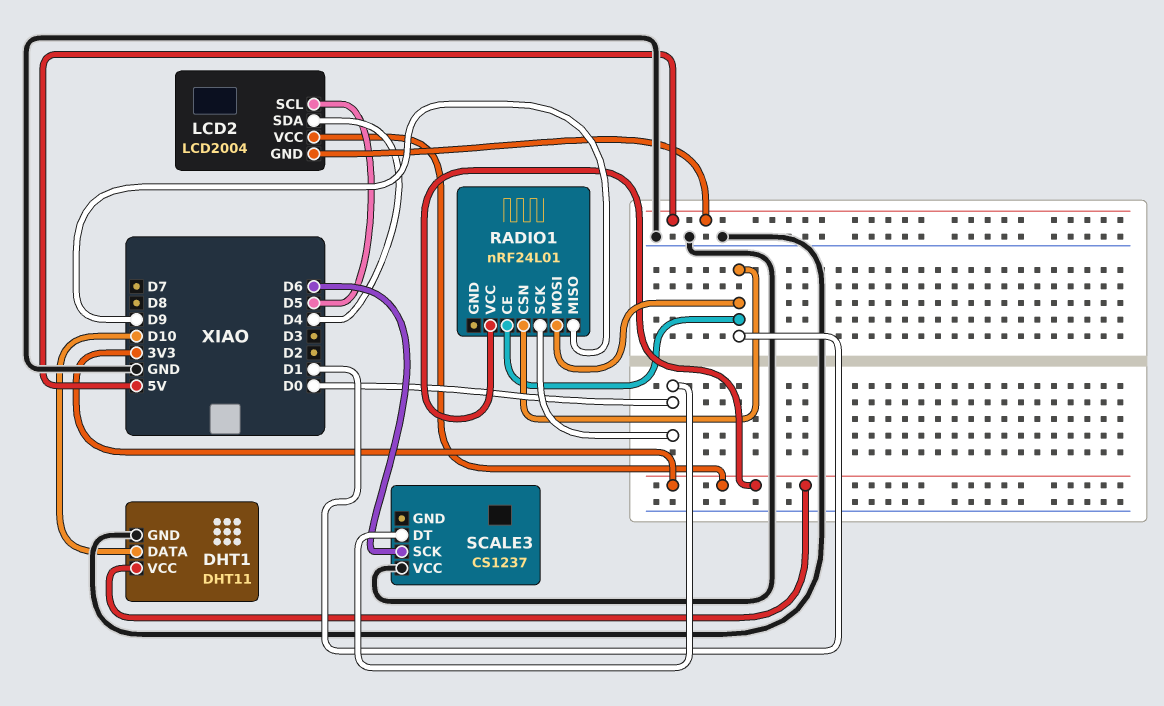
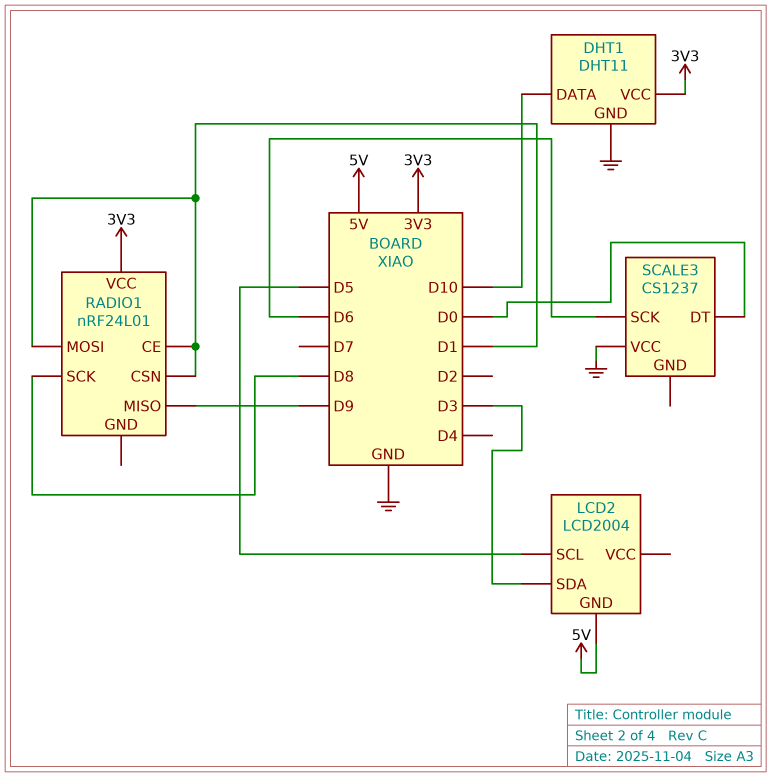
LCD2 pin SDA: D4 -> D3
LCD2 pin VCC: 3V3 -> none
RADIO1 pin SCK: D0 -> D8

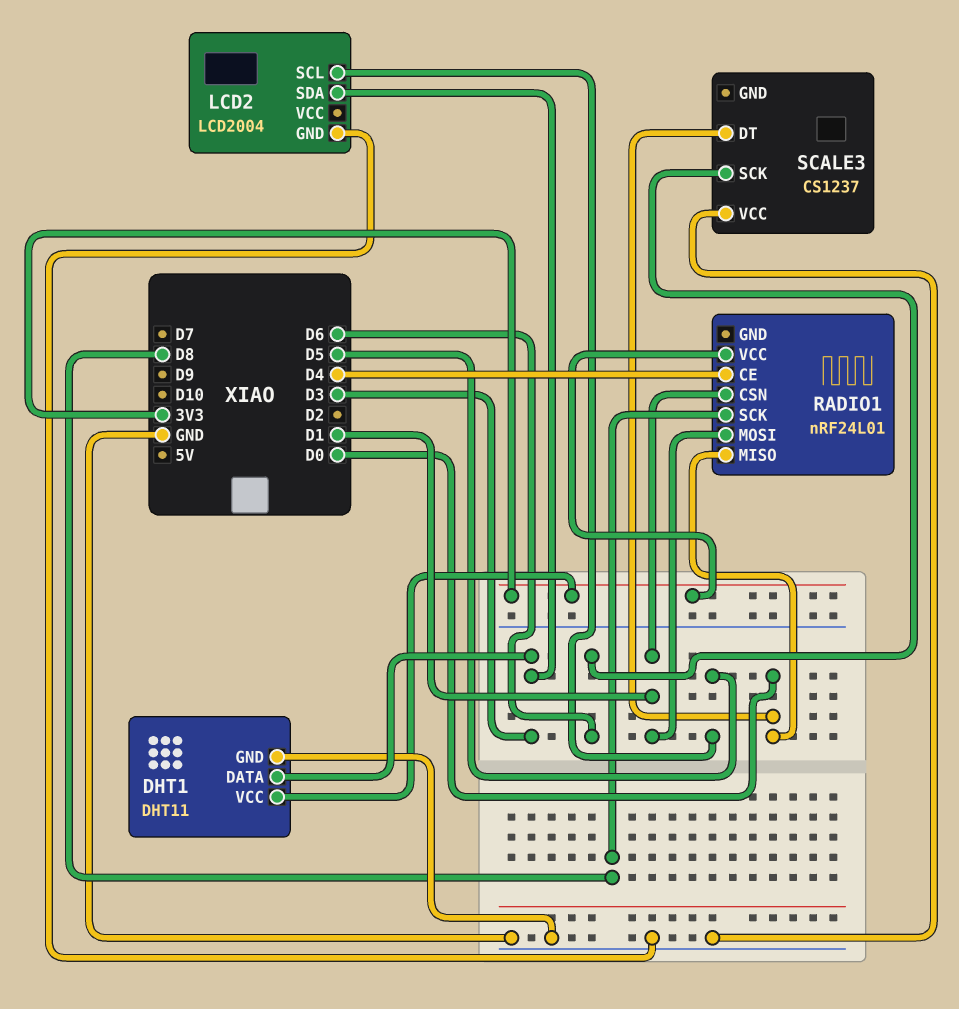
DHT1 pin DATA: D10 -> D3
LCD2 pin GND: 5V -> GND
RADIO1 pin CE: D1 -> D4
RADIO1 pin MISO: D9 -> D0

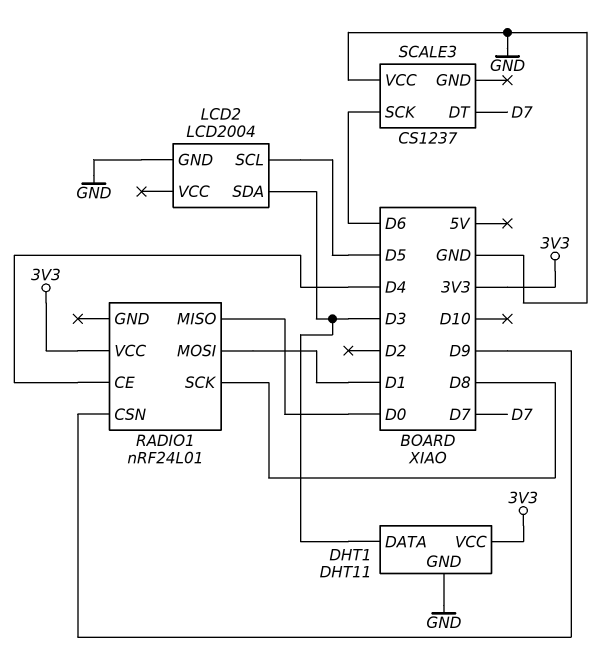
RADIO1 pin CSN: D1 -> D9
SCALE3 pin DT: D0 -> D7

